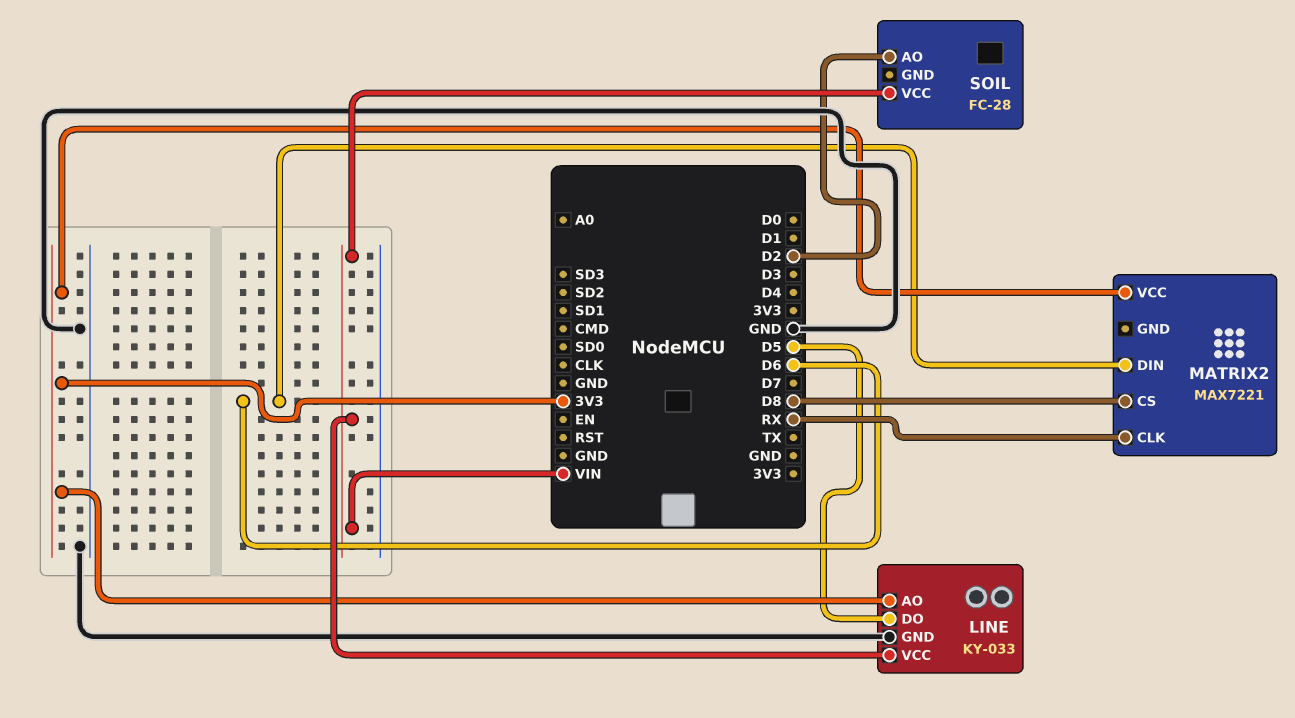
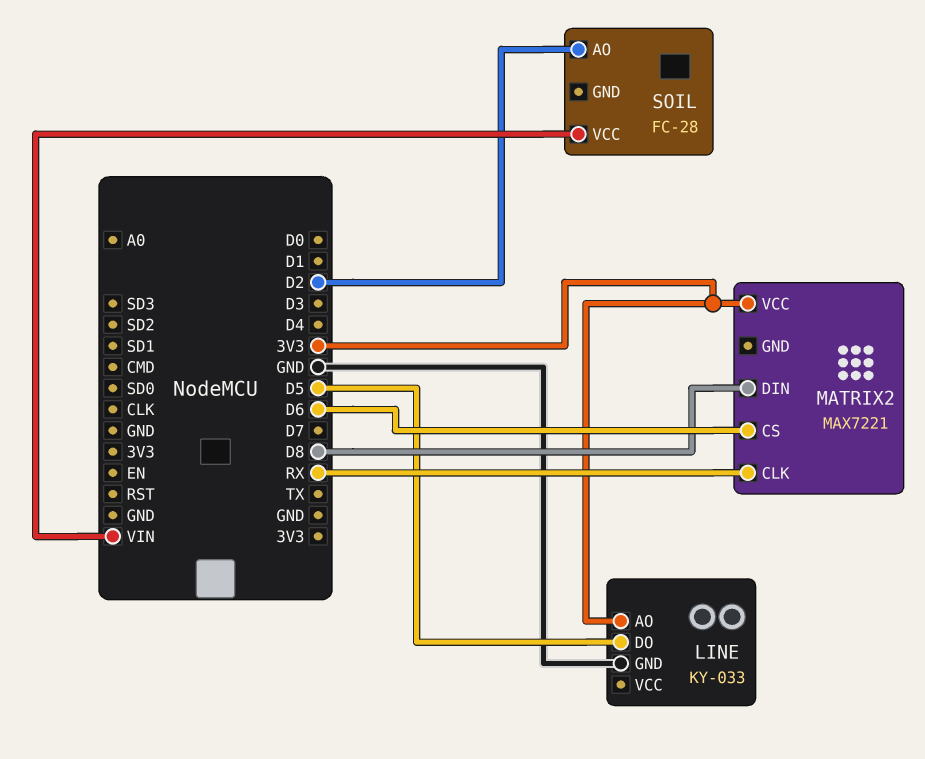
LINE pin VCC: VIN -> none
MATRIX2 pin CS: D8 -> D6
MATRIX2 pin DIN: D6 -> D8

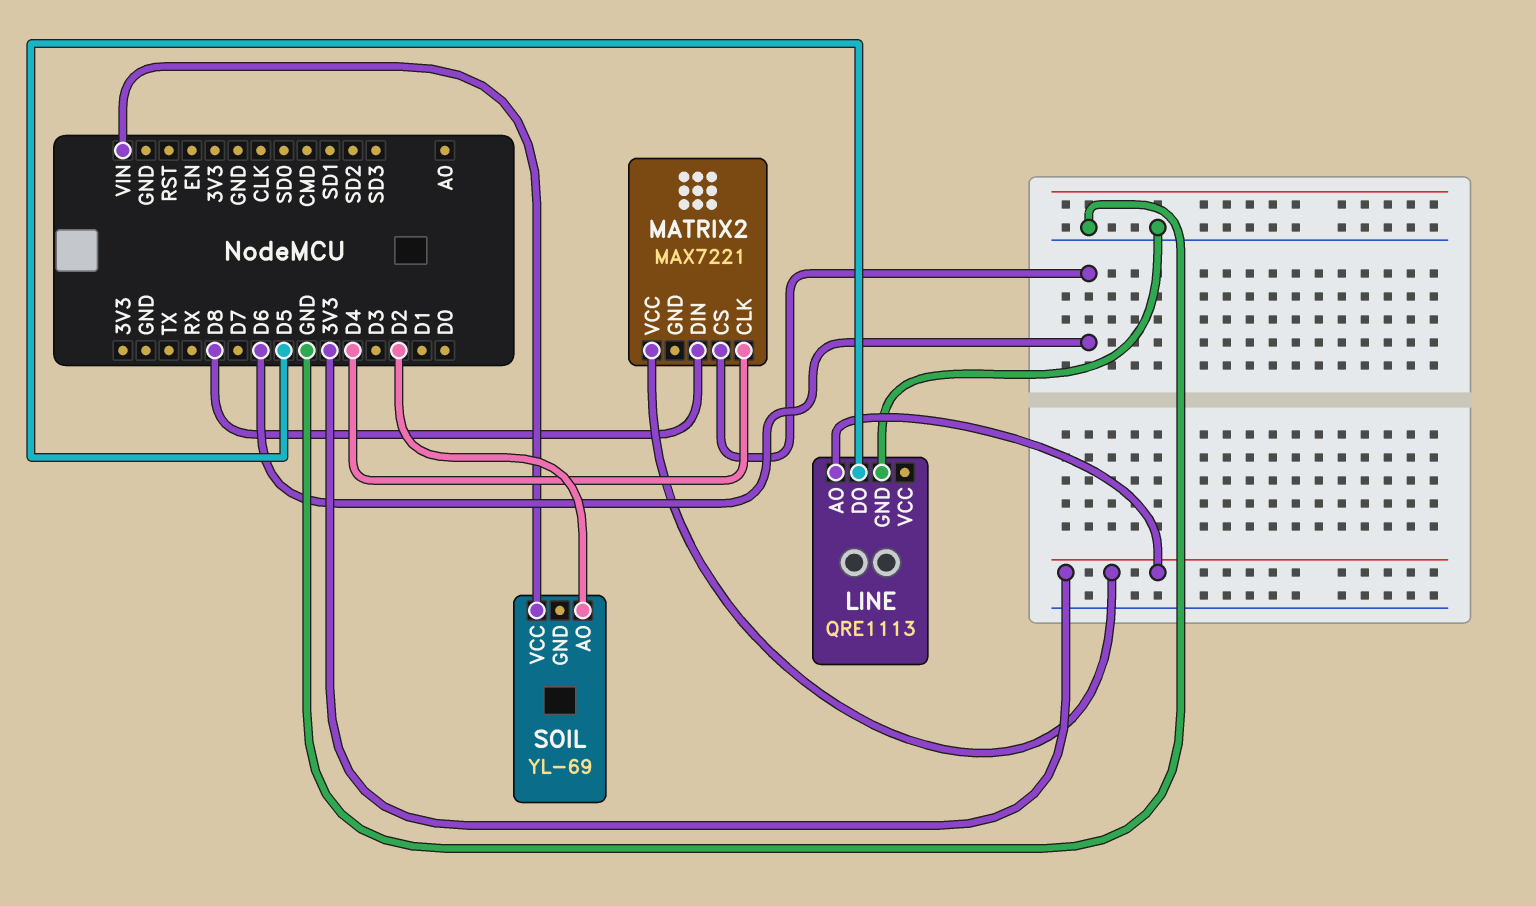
LINE: KY-033 -> QRE1113
MATRIX2 pin CLK: RX -> D4
SOIL: FC-28 -> YL-69

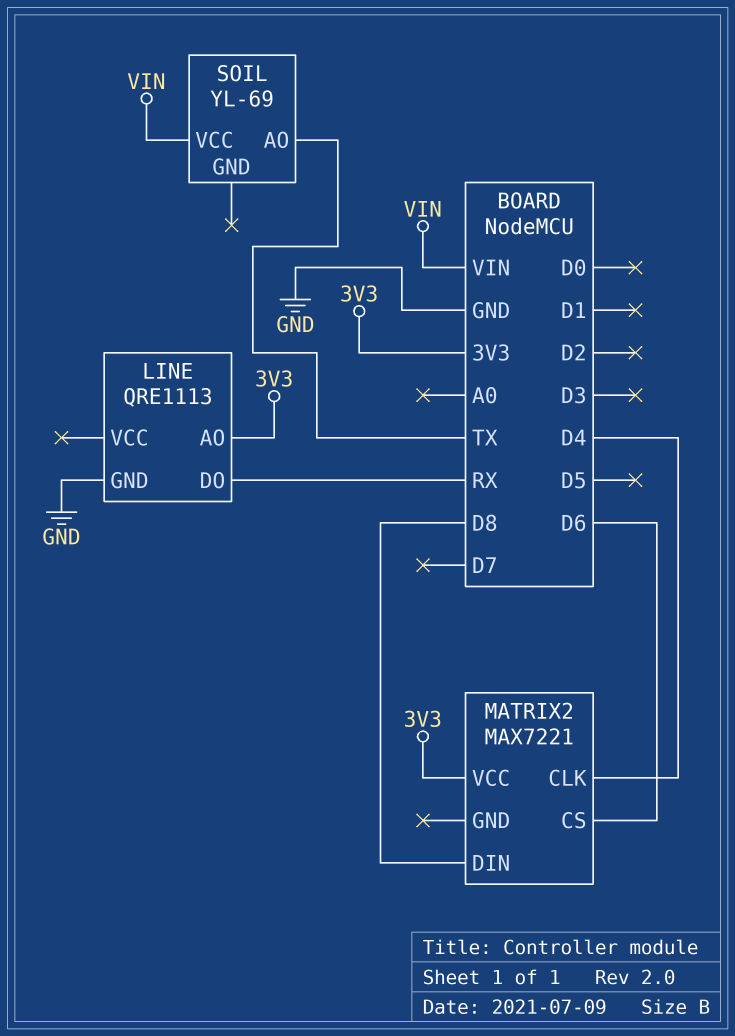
LINE pin DO: D5 -> RX
SOIL pin AO: D2 -> TX

